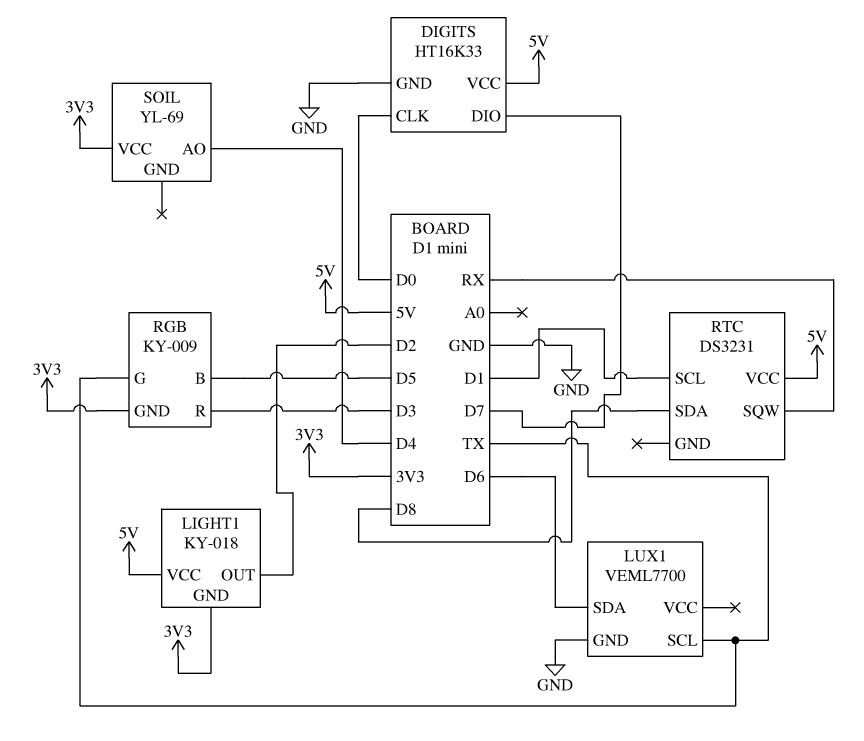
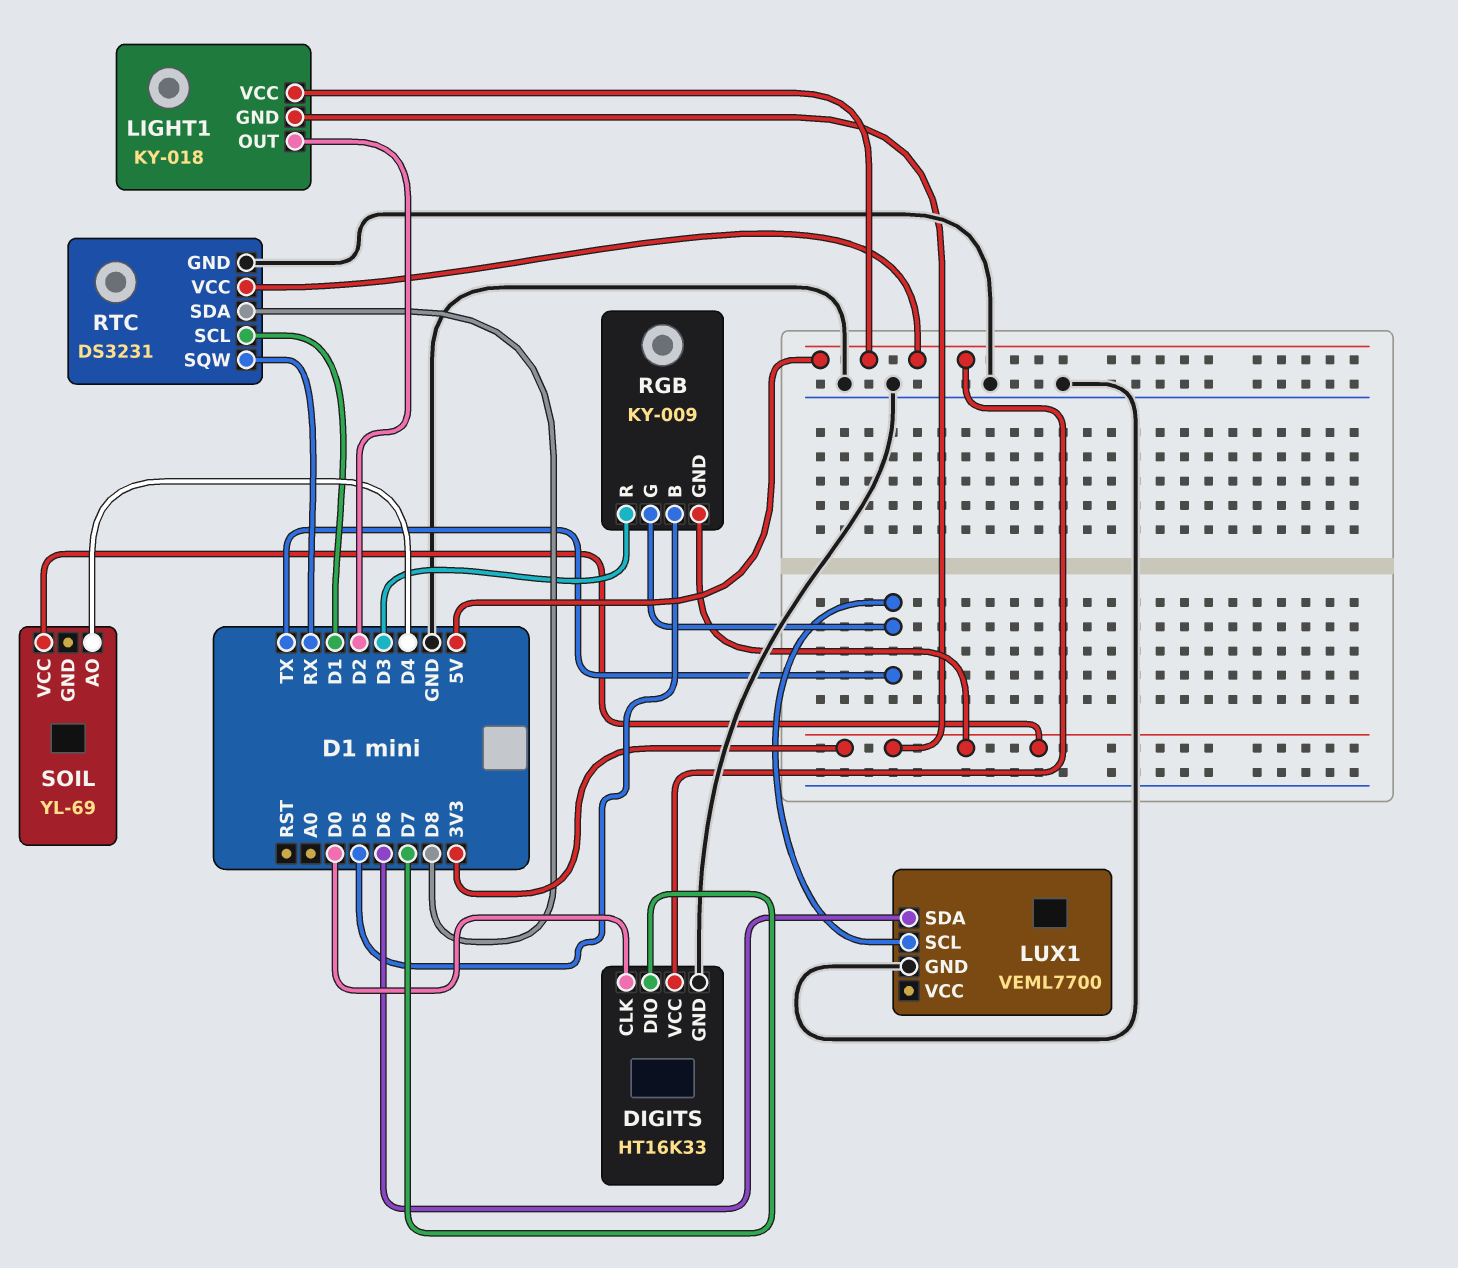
RTC pin GND: none -> GND

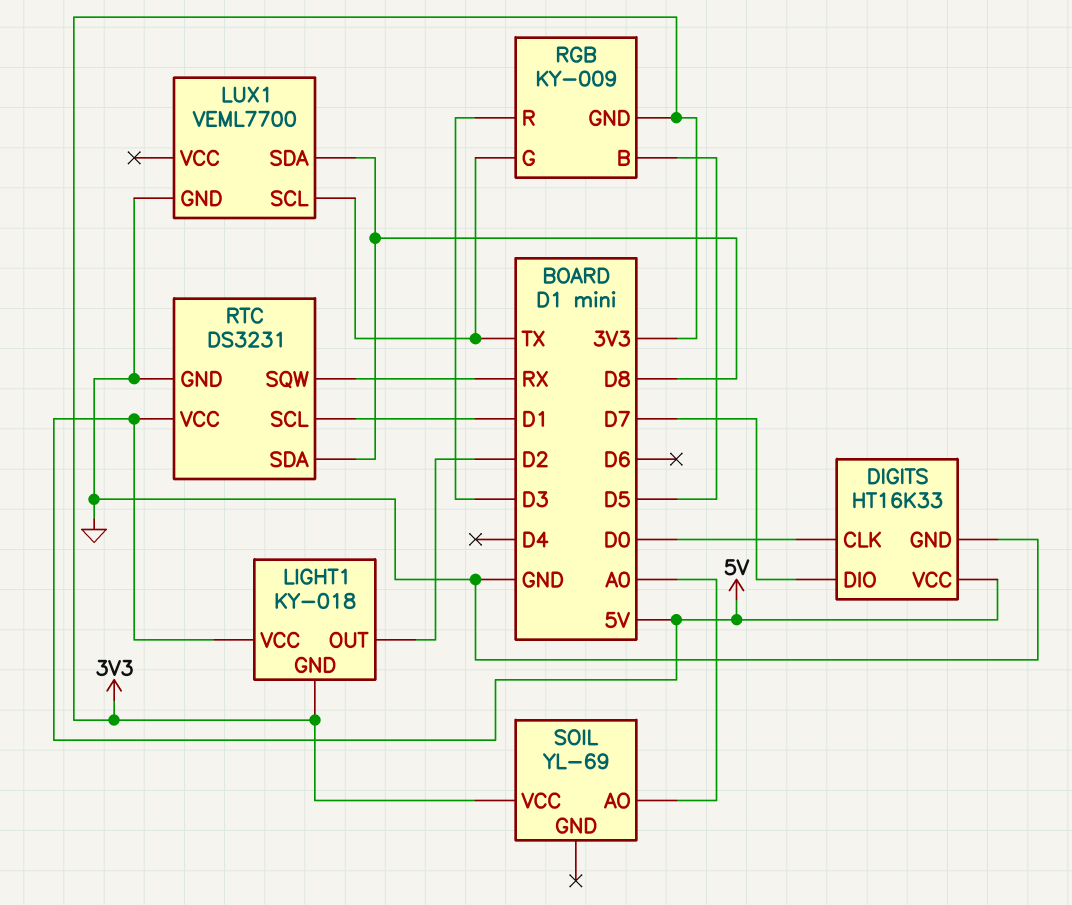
LUX1 pin SDA: D6 -> D8
SOIL pin AO: D4 -> A0

